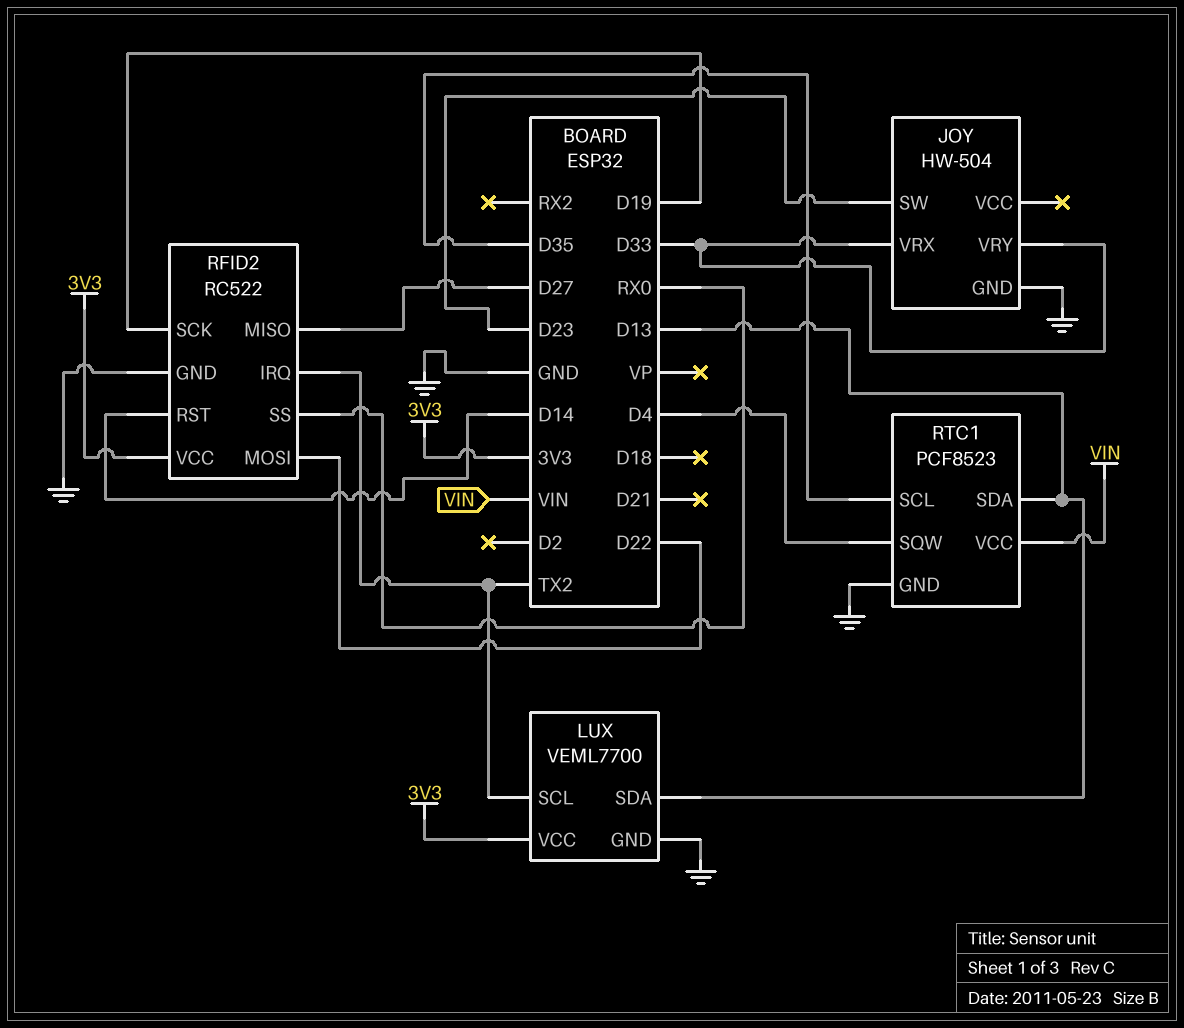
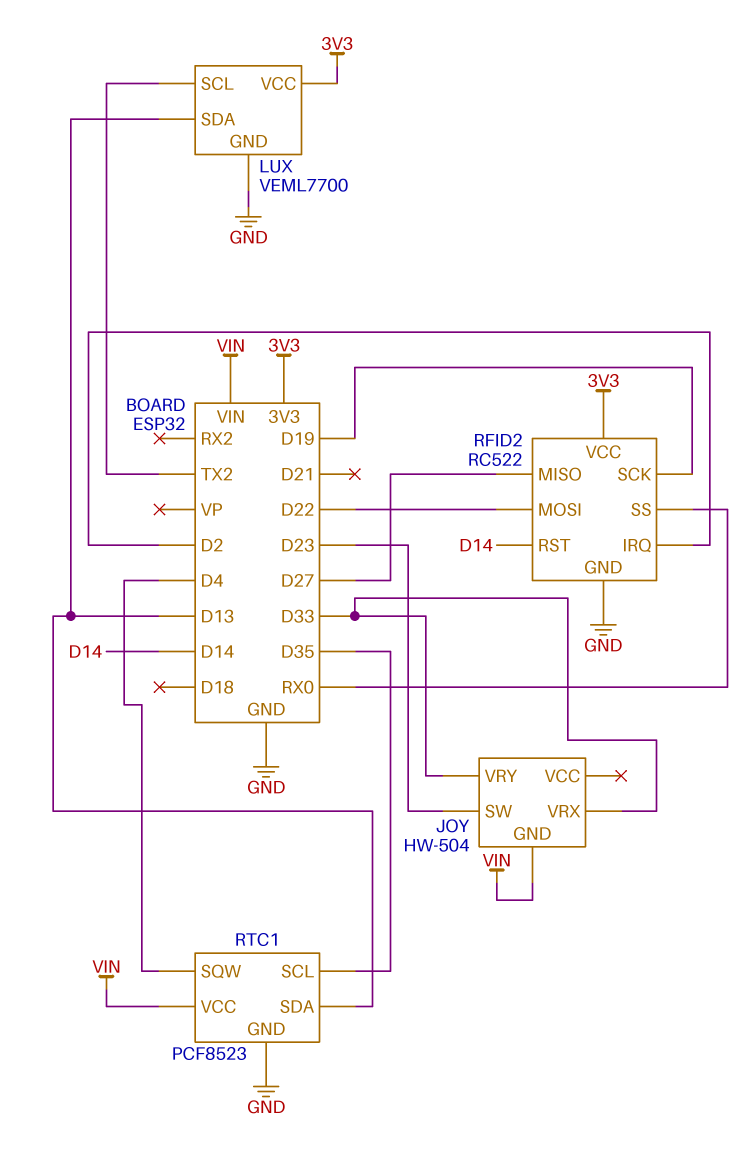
JOY pin GND: GND -> VIN
RFID2 pin IRQ: TX2 -> D2

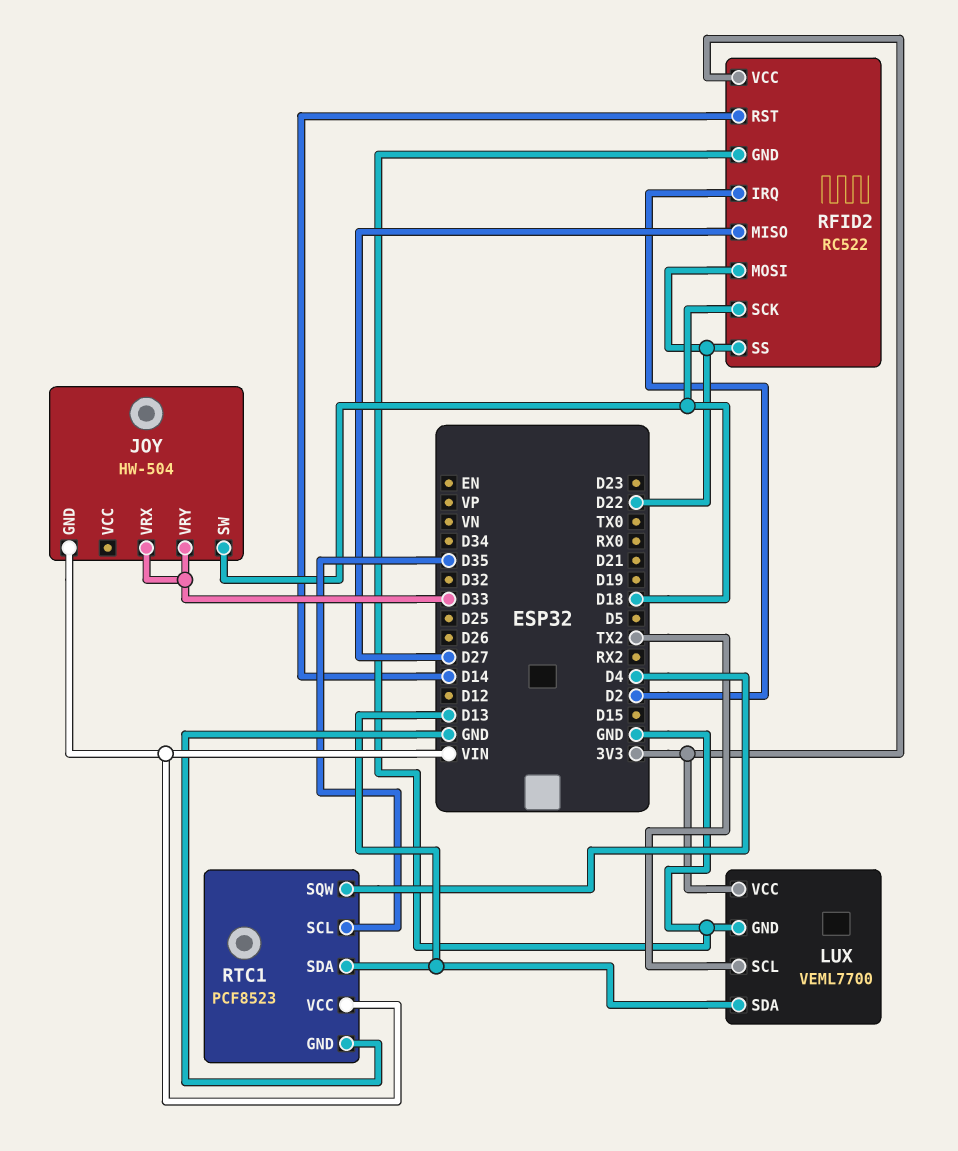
JOY pin SW: D23 -> D18
RFID2 pin SCK: D19 -> D18
RFID2 pin SS: RX0 -> D22

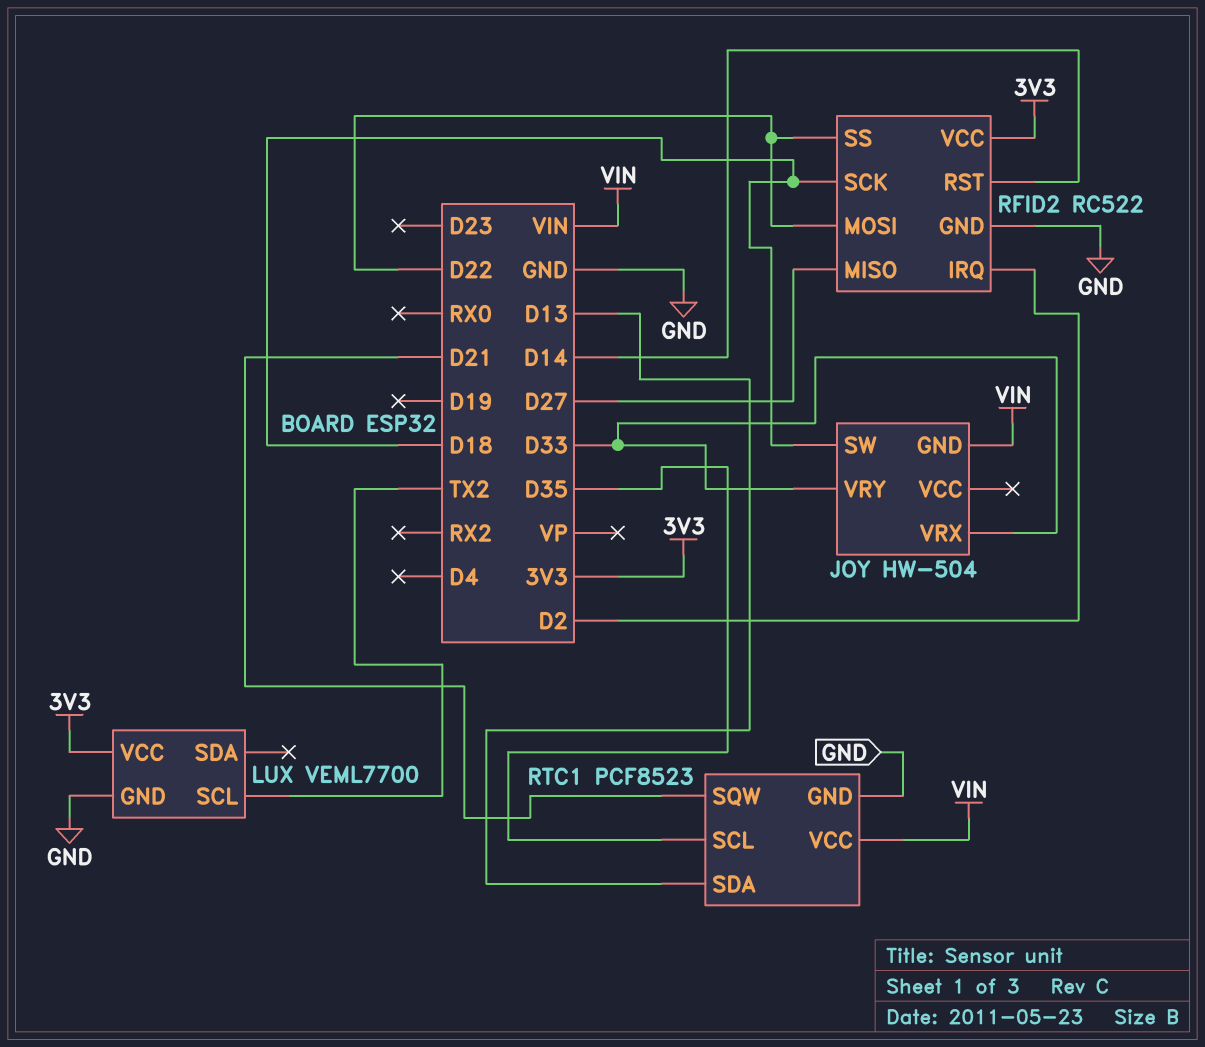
LUX pin SDA: D13 -> none
RTC1 pin SQW: D4 -> D21

